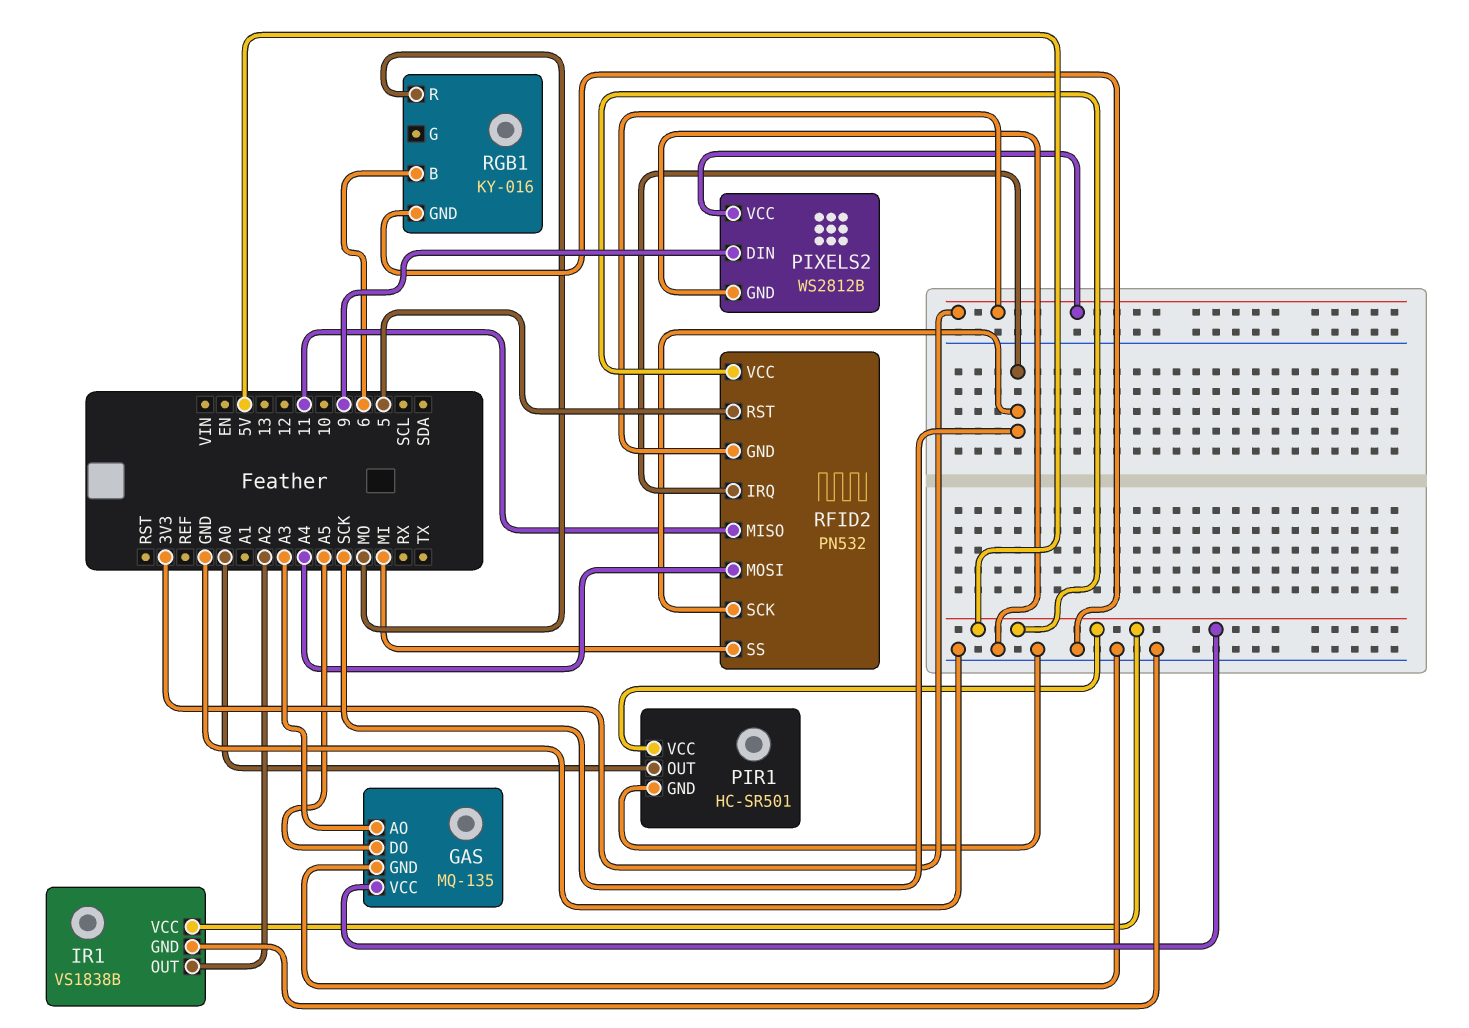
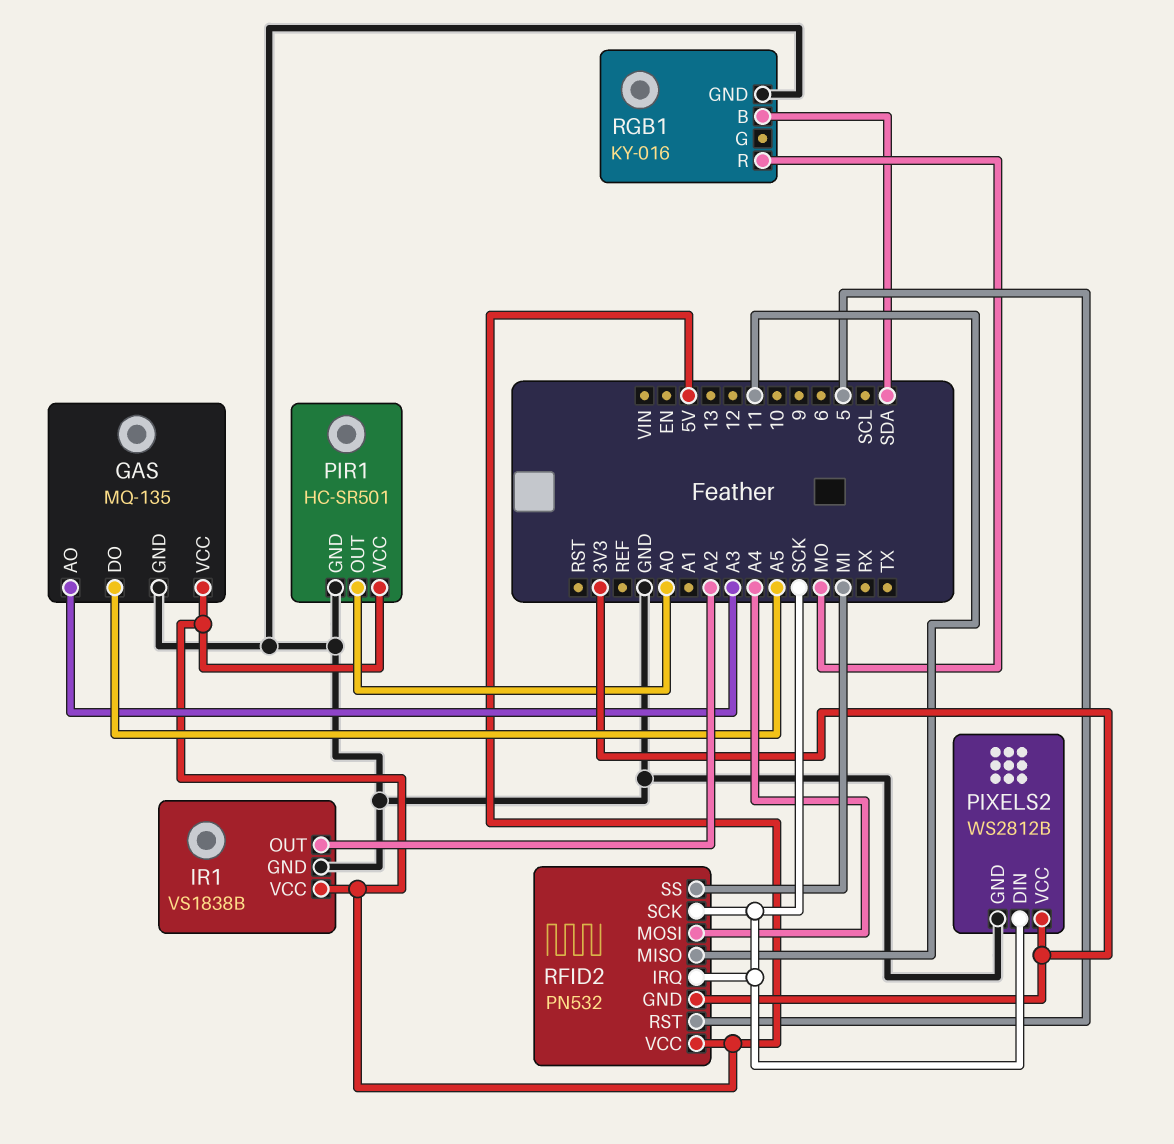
PIXELS2 pin DIN: 9 -> SCK
RGB1 pin B: 6 -> SDA

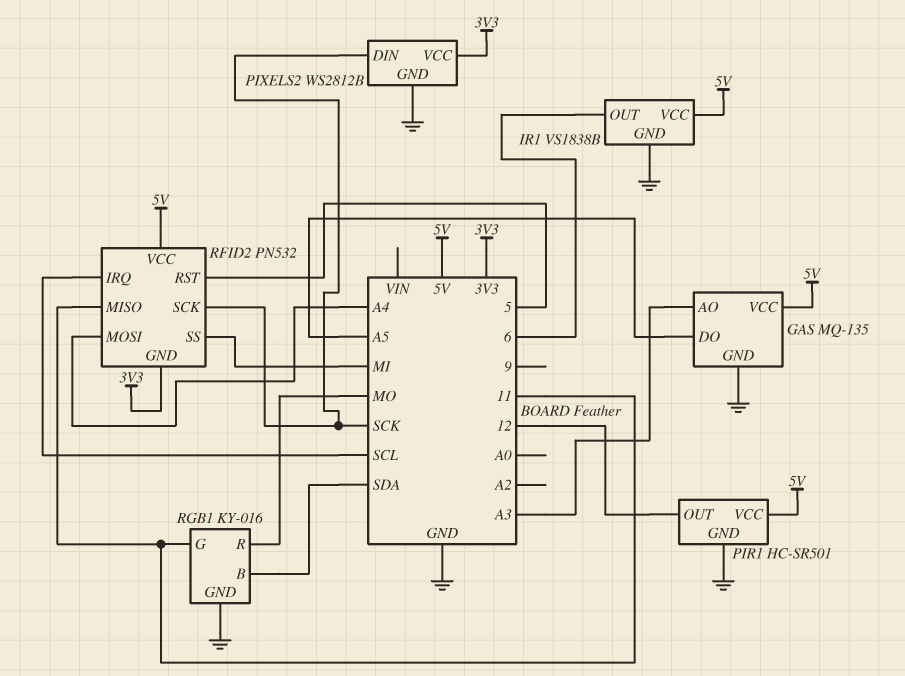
IR1 pin OUT: A2 -> 6
PIR1 pin OUT: A0 -> 12
RFID2 pin IRQ: SCK -> SCL
RGB1 pin G: none -> 11

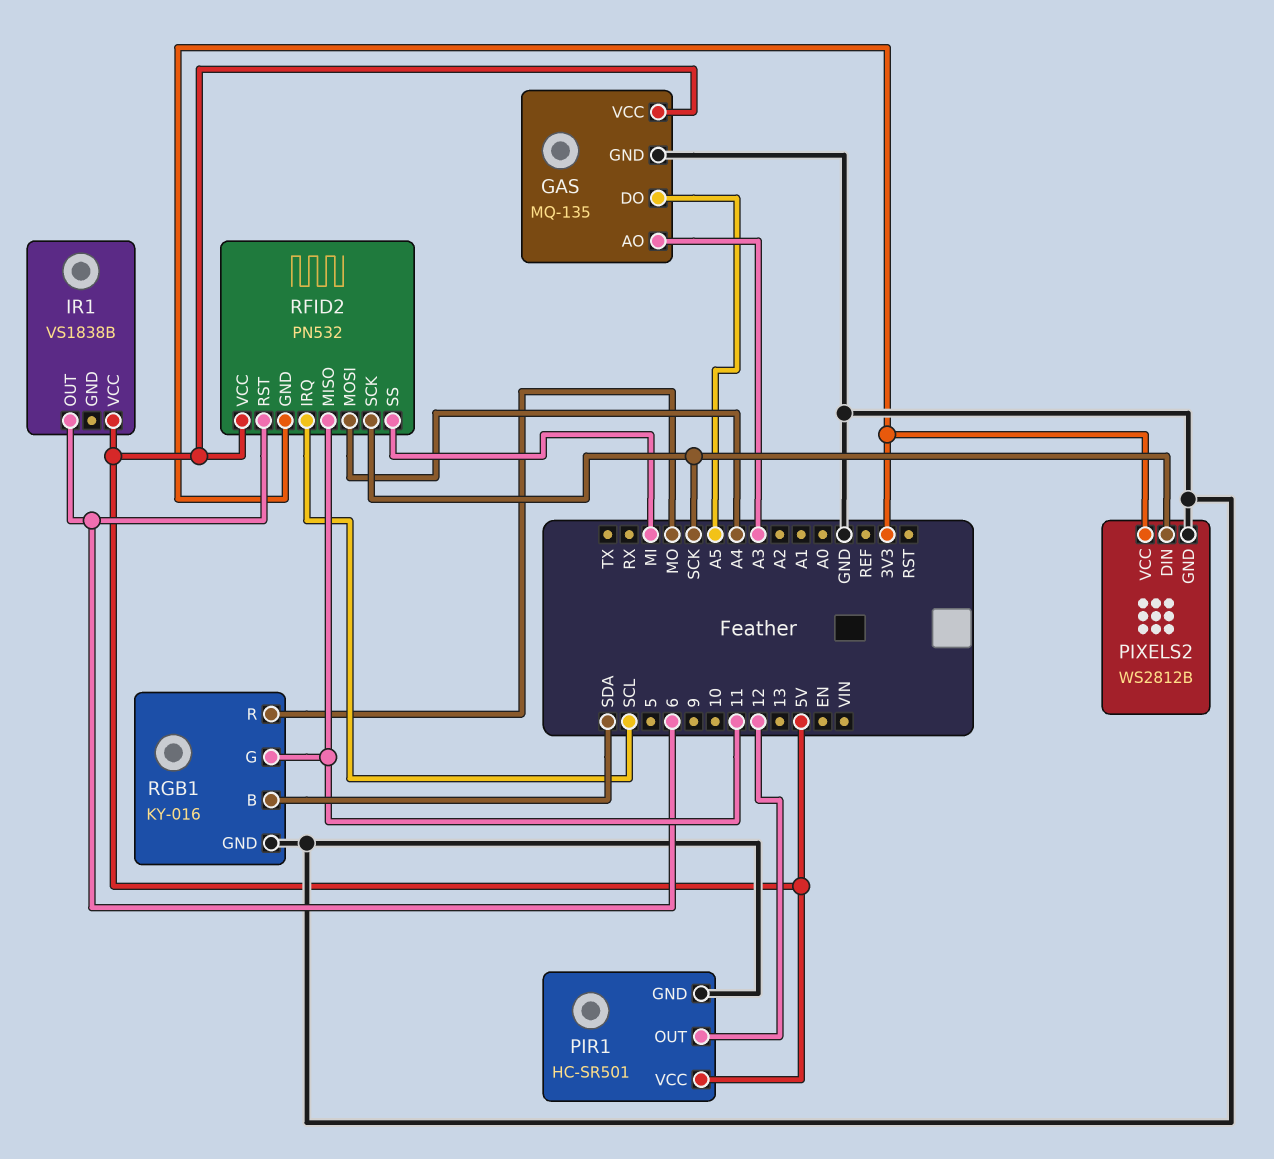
IR1 pin GND: GND -> none
RFID2 pin RST: 5 -> 6

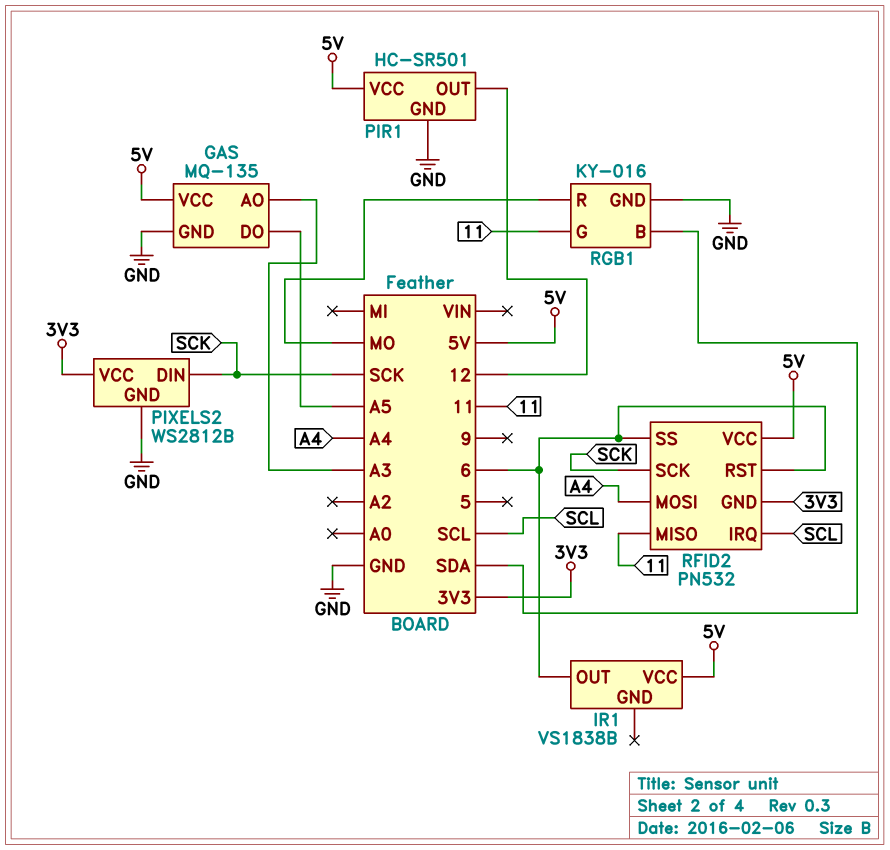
RFID2 pin SS: MI -> 6

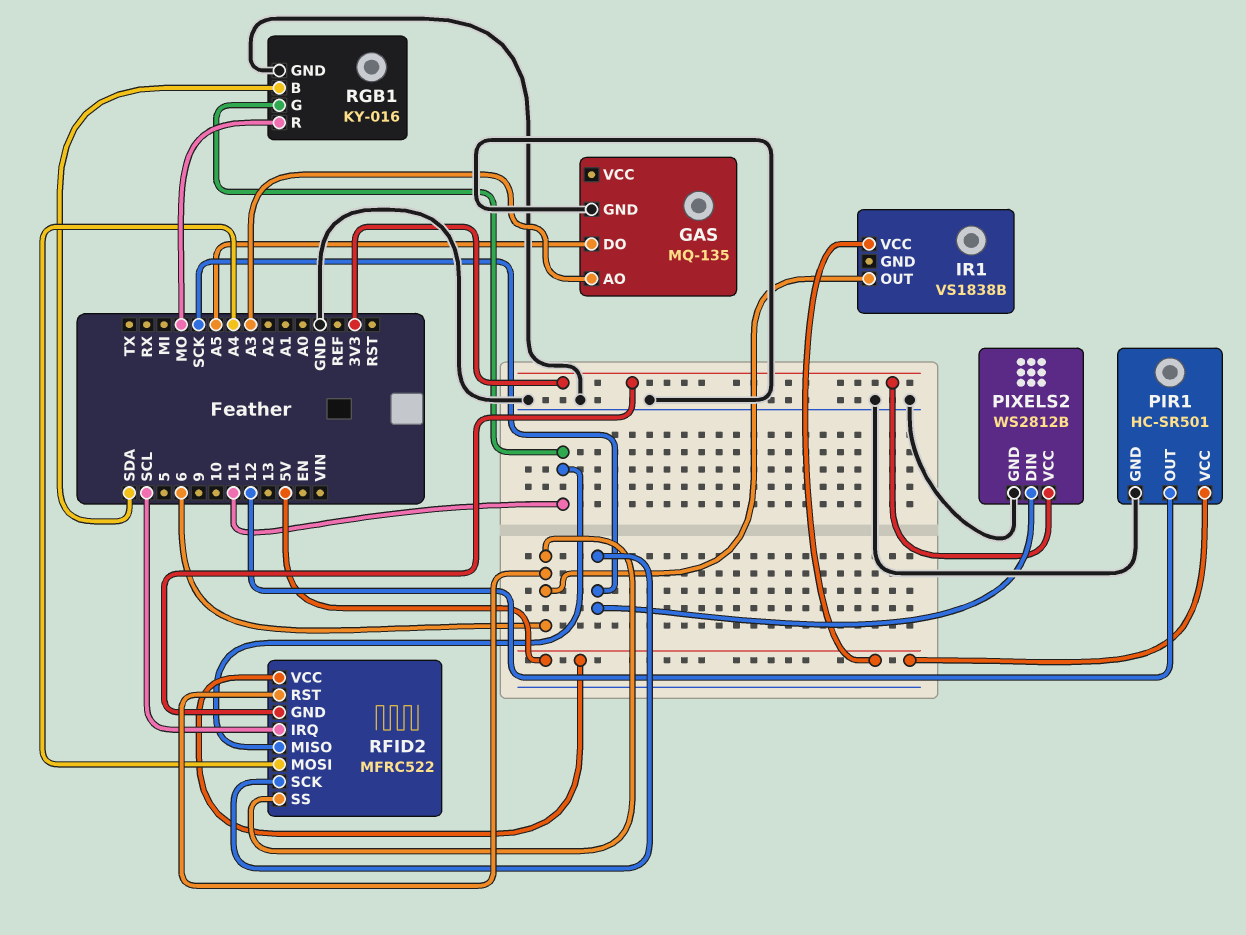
GAS pin VCC: 5V -> none
RFID2: PN532 -> MFRC522

